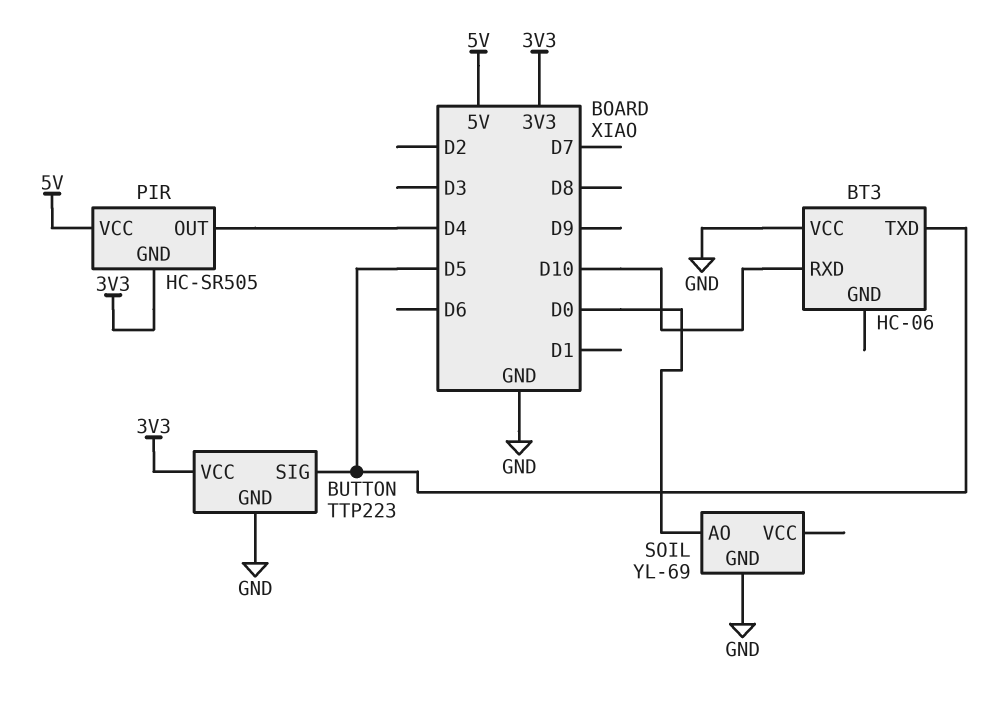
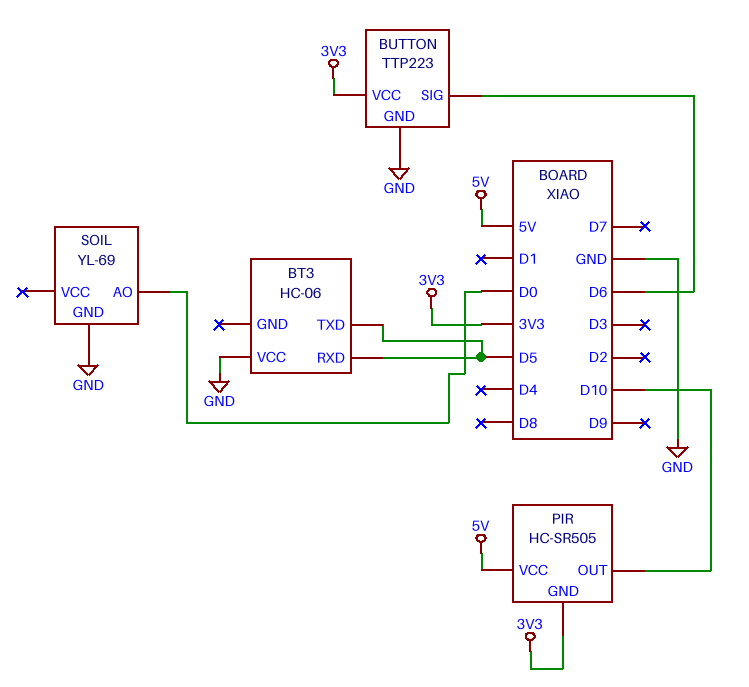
BT3 pin RXD: D10 -> D5
BUTTON pin SIG: D5 -> D6
PIR pin OUT: D4 -> D10

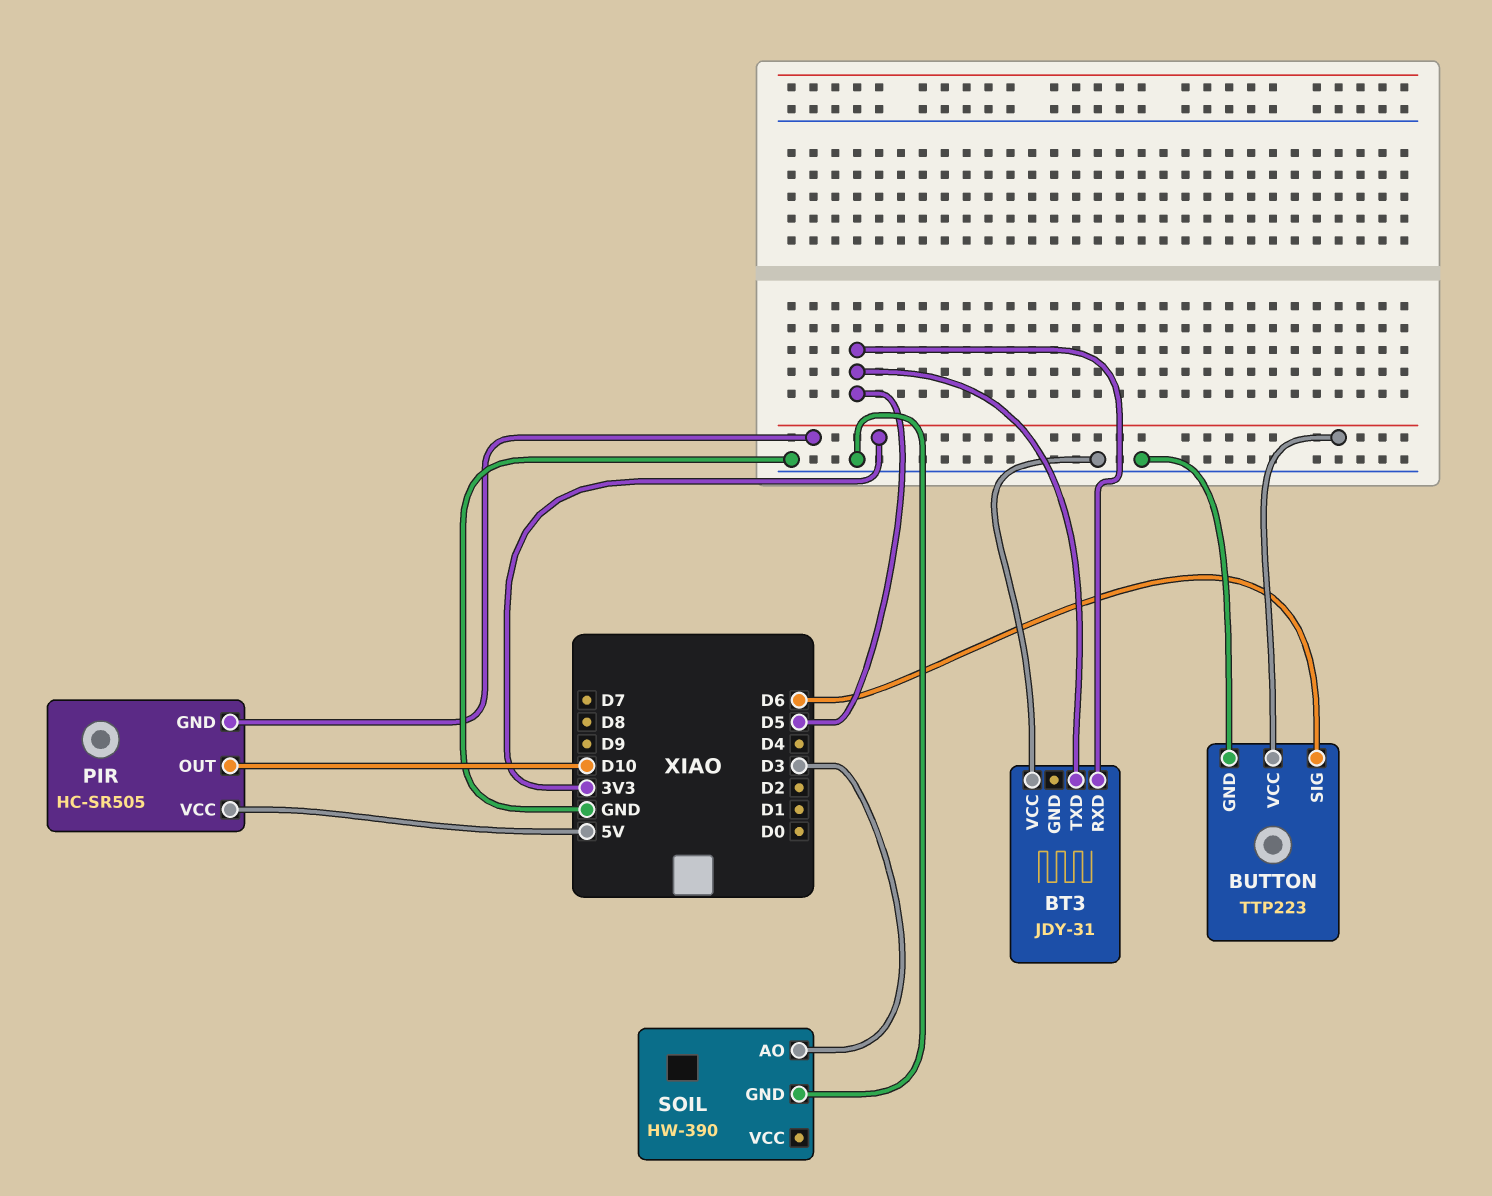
BT3: HC-06 -> JDY-31
SOIL: YL-69 -> HW-390
SOIL pin AO: D0 -> D3

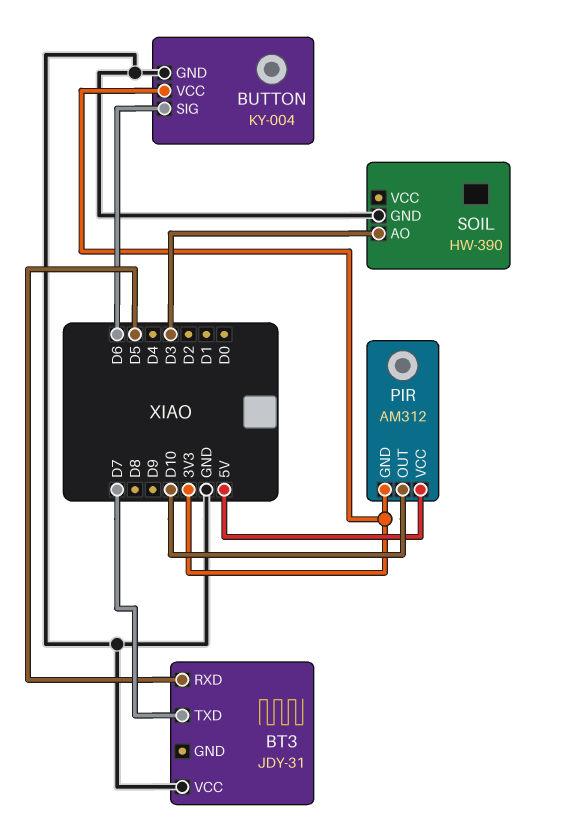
BT3 pin TXD: D5 -> D7
BUTTON: TTP223 -> KY-004
PIR: HC-SR505 -> AM312

